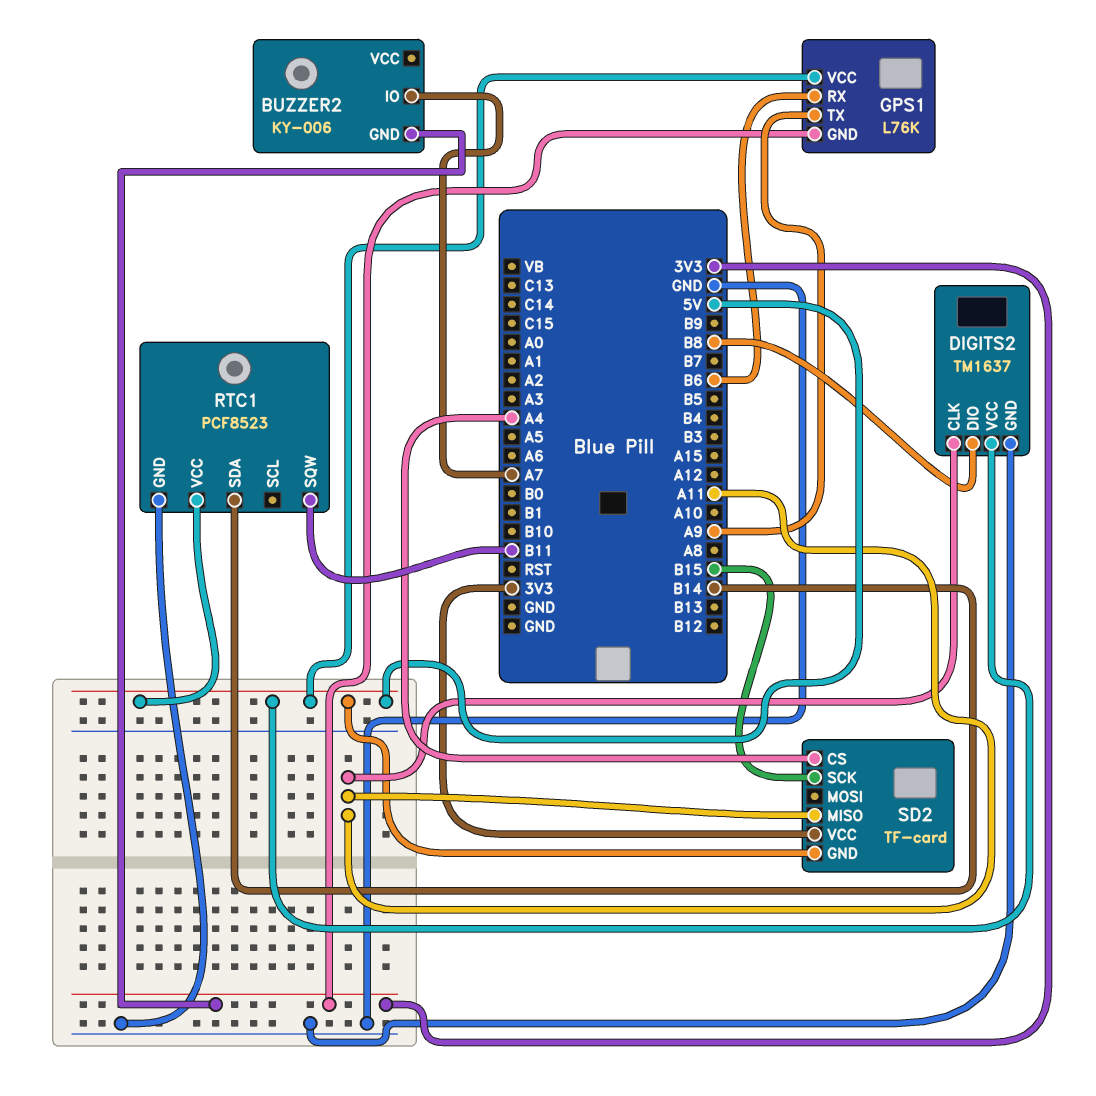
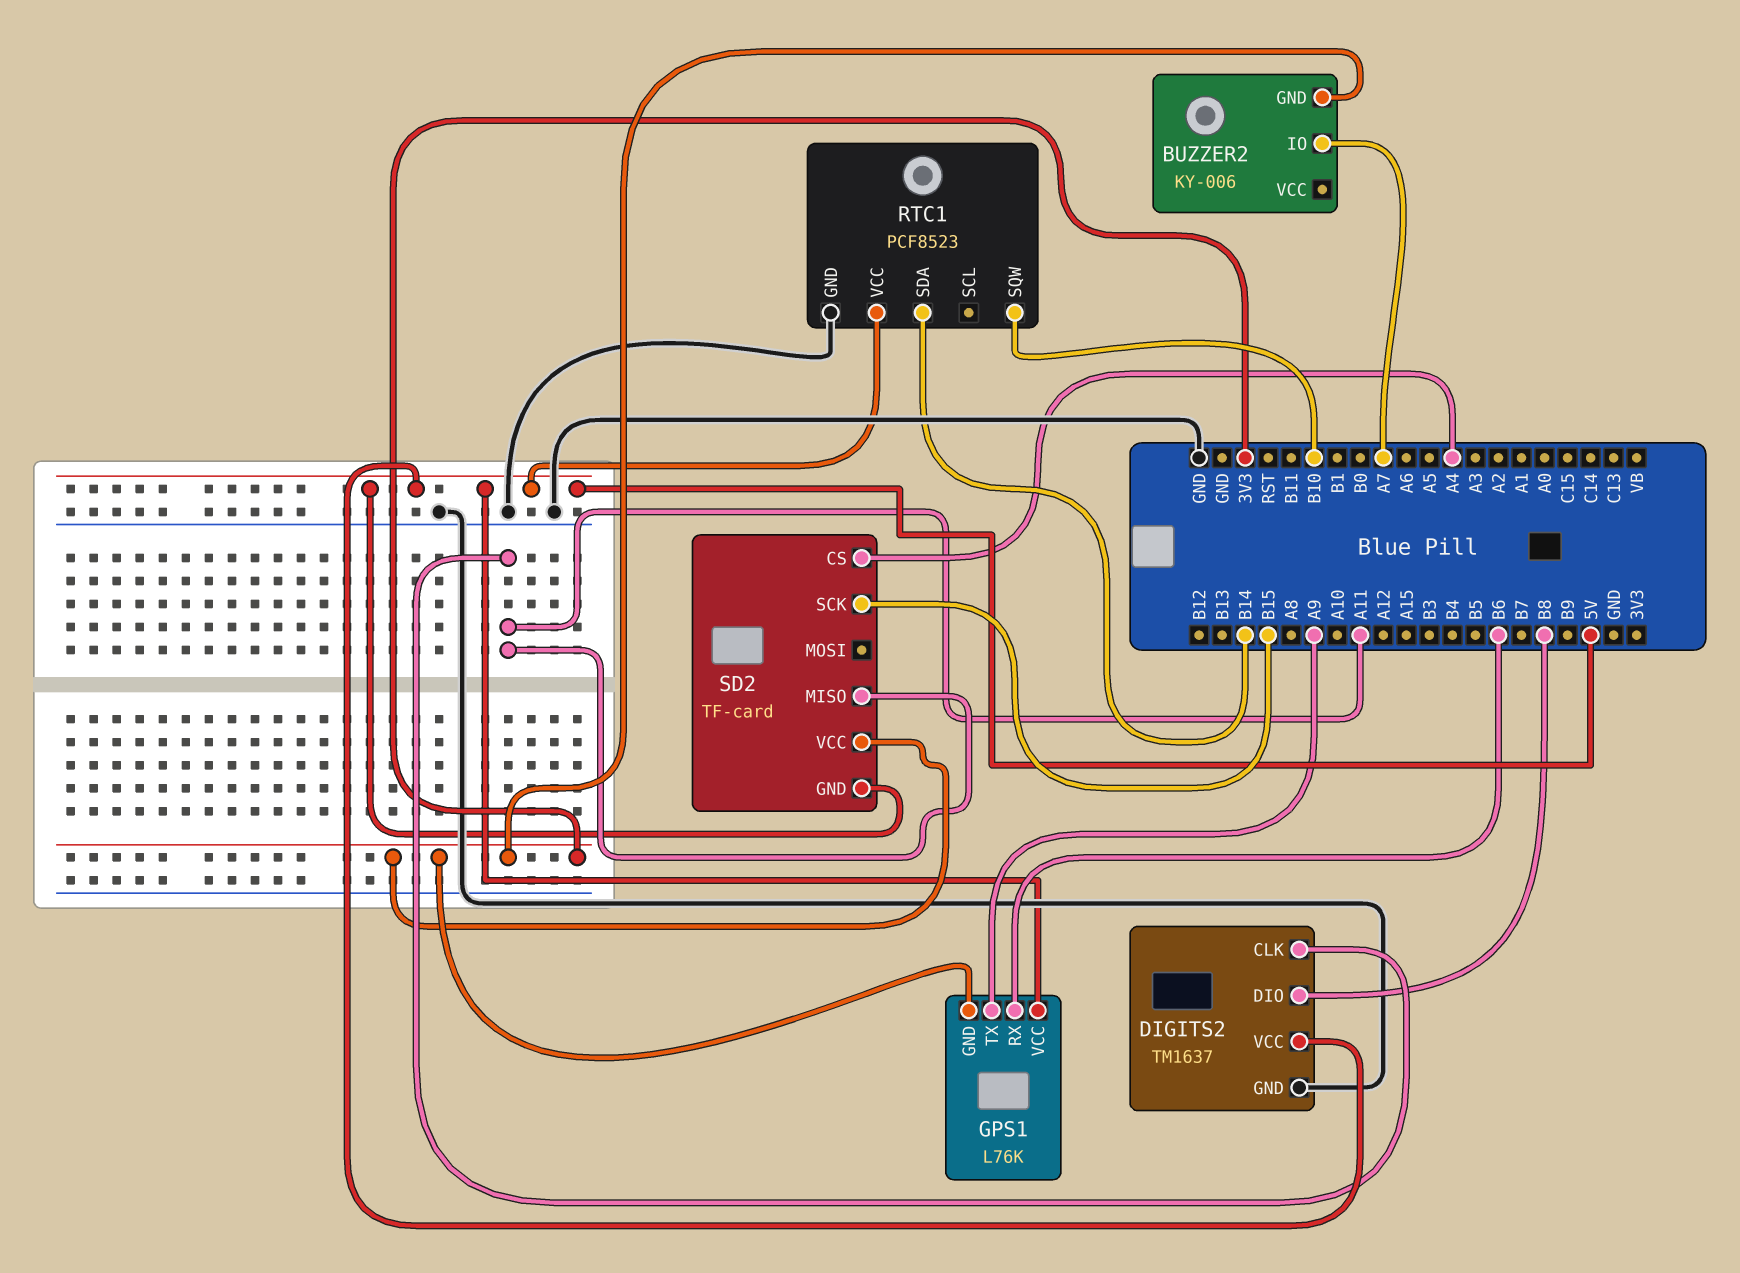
RTC1 pin SQW: B11 -> B10

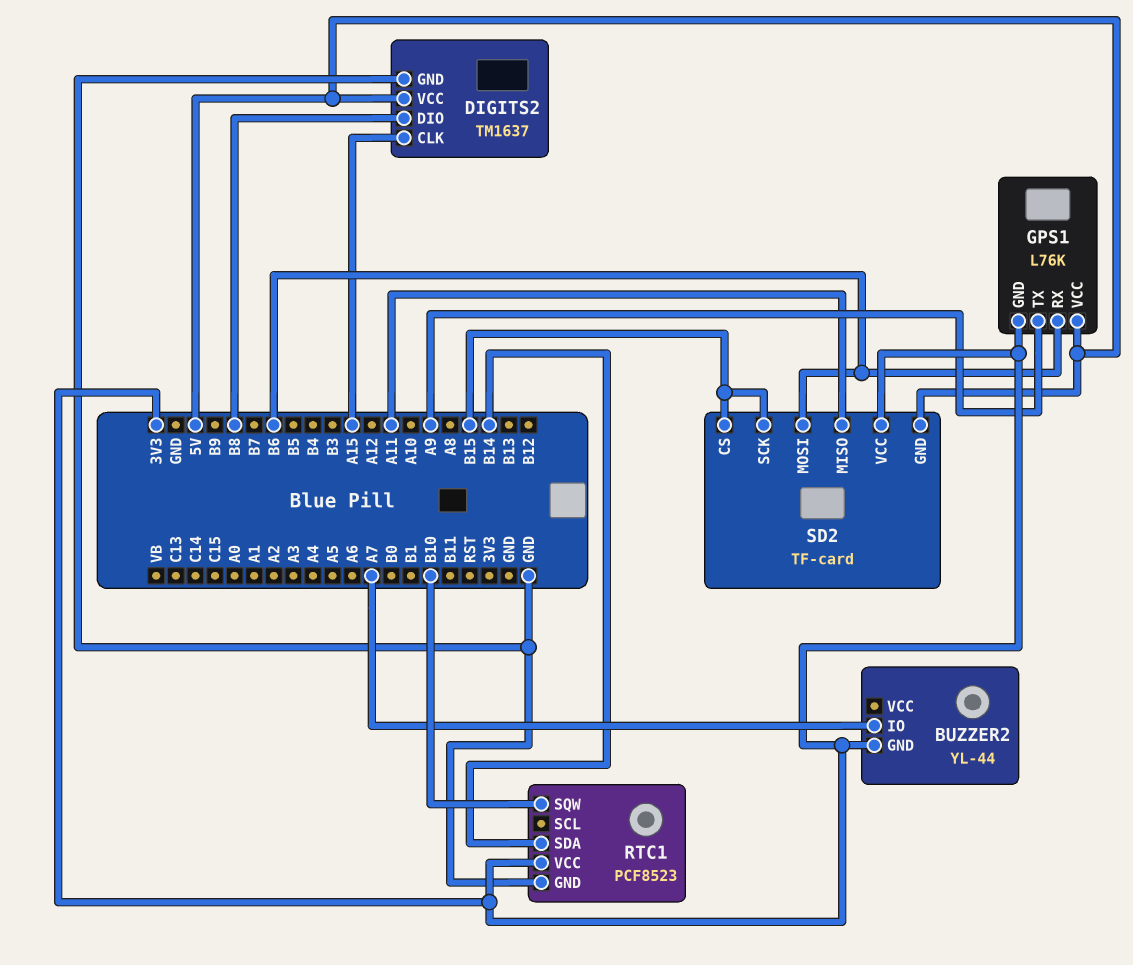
BUZZER2: KY-006 -> YL-44
DIGITS2 pin CLK: A11 -> A15
RTC1 pin VCC: 5V -> 3V3
SD2 pin CS: A4 -> B15
SD2 pin MOSI: none -> B6

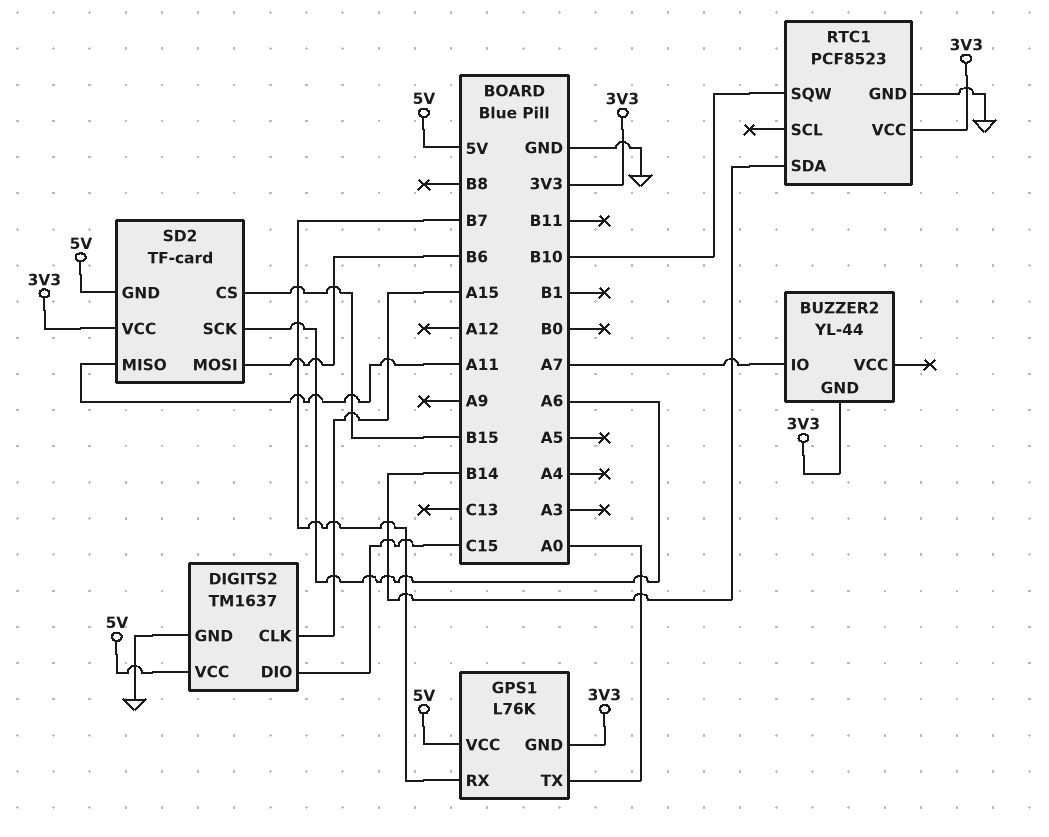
DIGITS2 pin DIO: B8 -> C15
GPS1 pin RX: B6 -> B7
GPS1 pin TX: A9 -> A0
SD2 pin SCK: B15 -> A6

